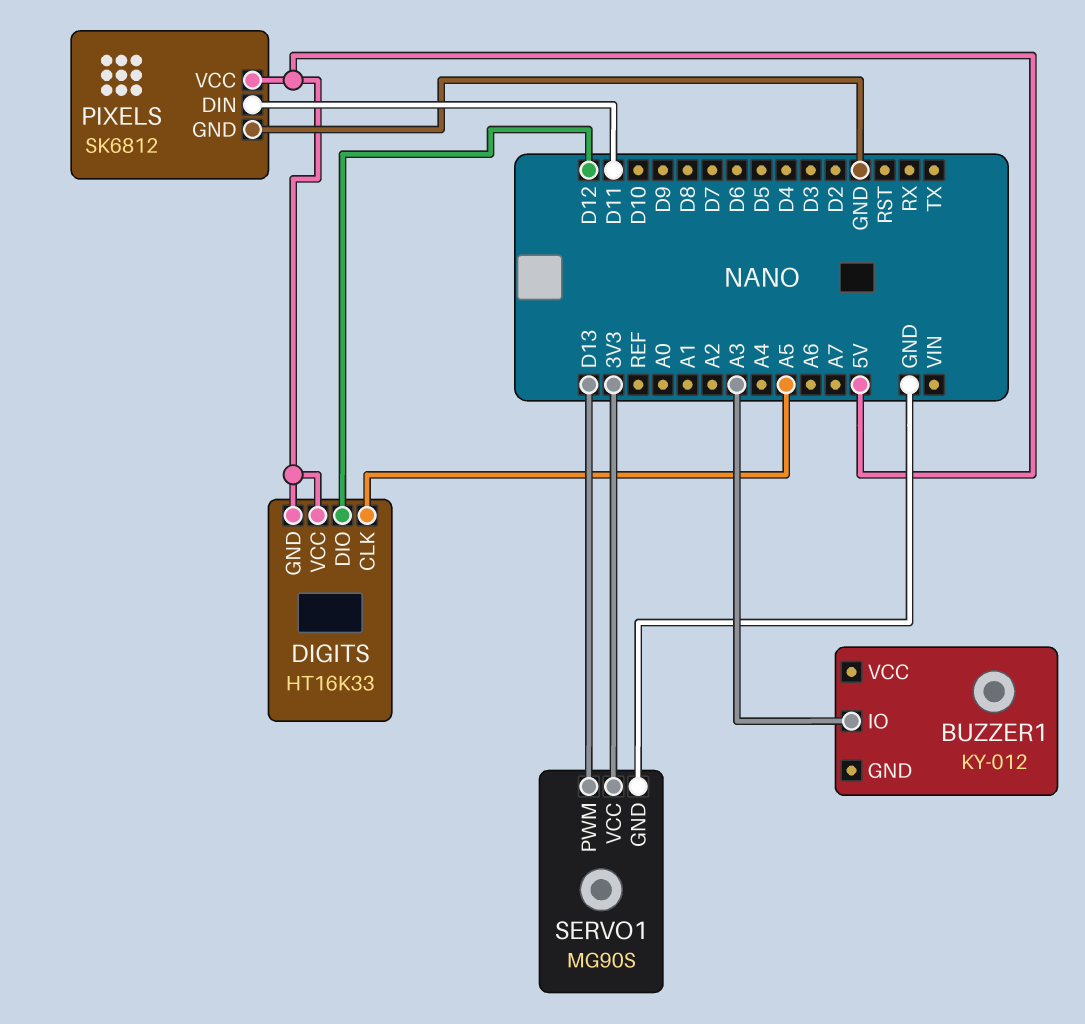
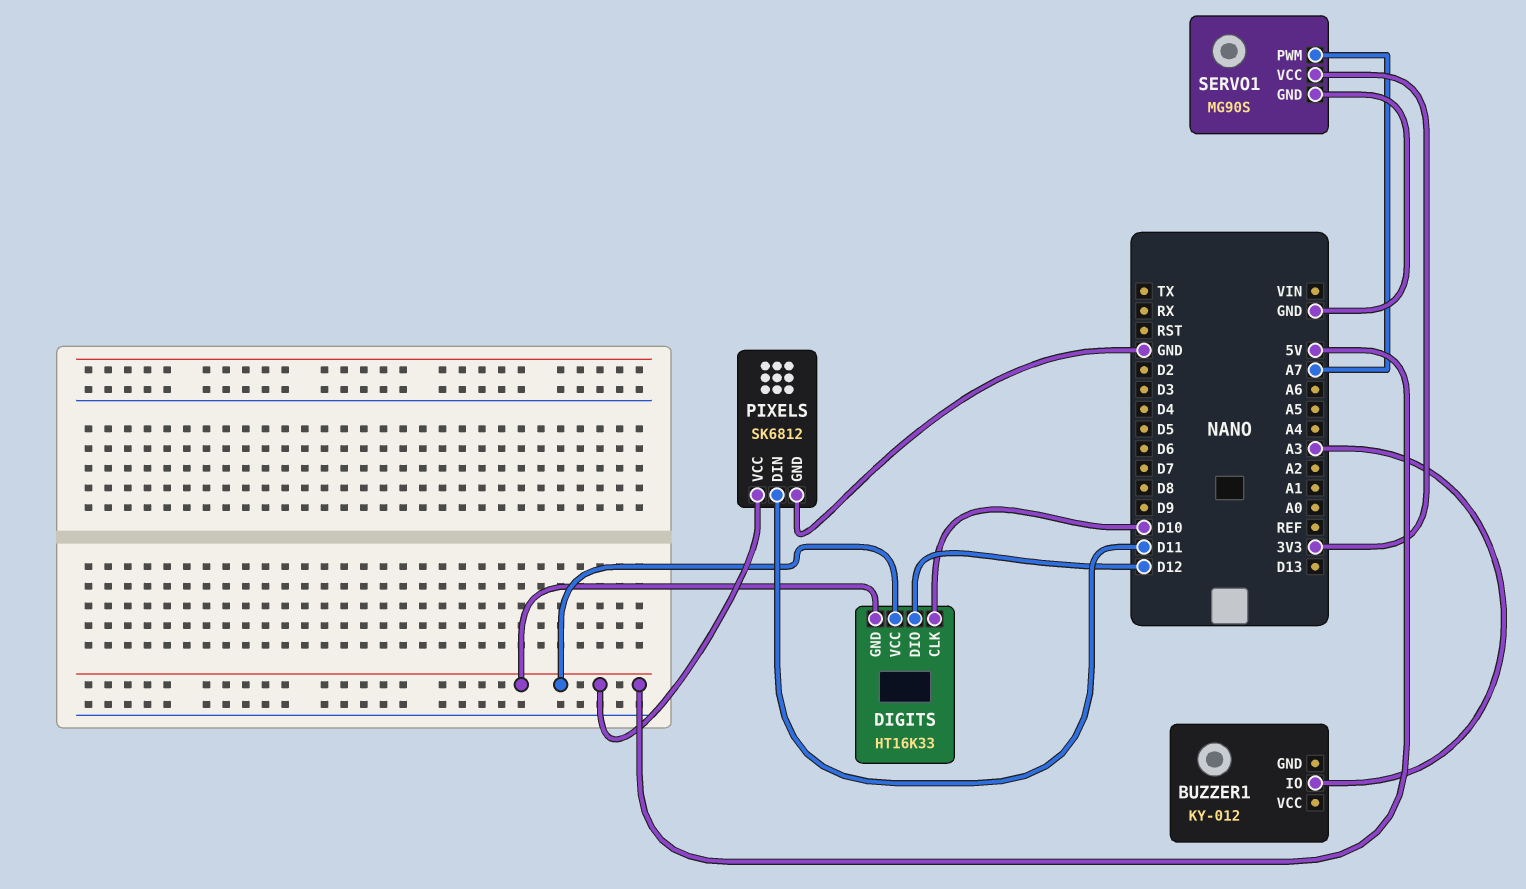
DIGITS pin CLK: A5 -> D10
SERVO1 pin PWM: D13 -> A7

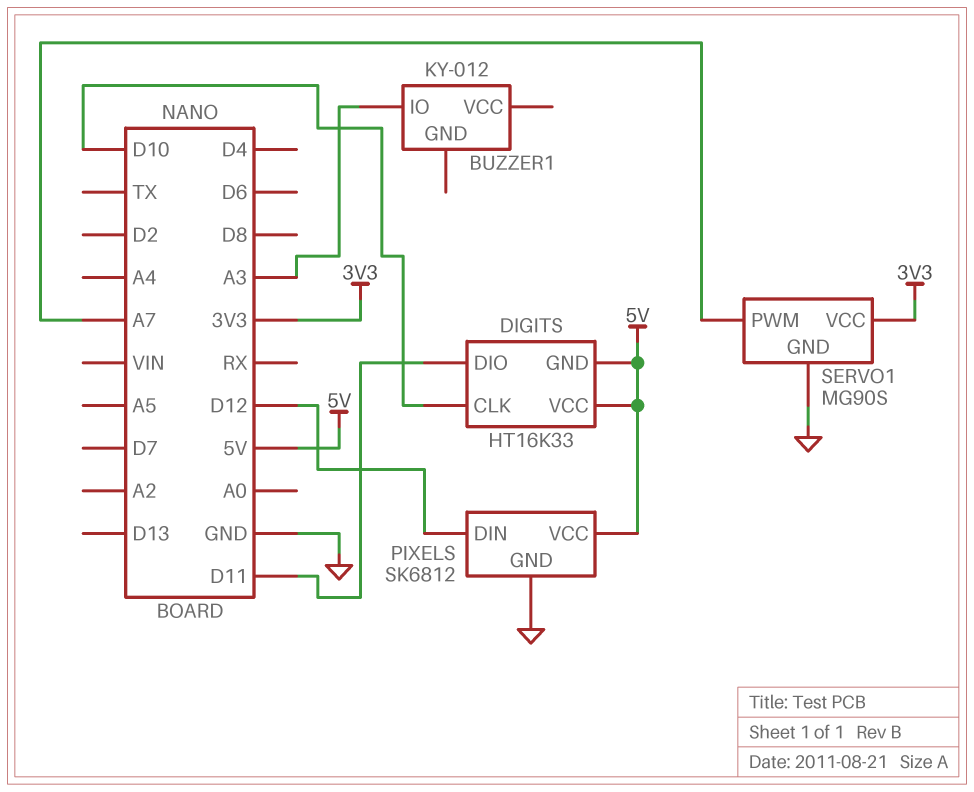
DIGITS pin DIO: D12 -> D11
PIXELS pin DIN: D11 -> D12

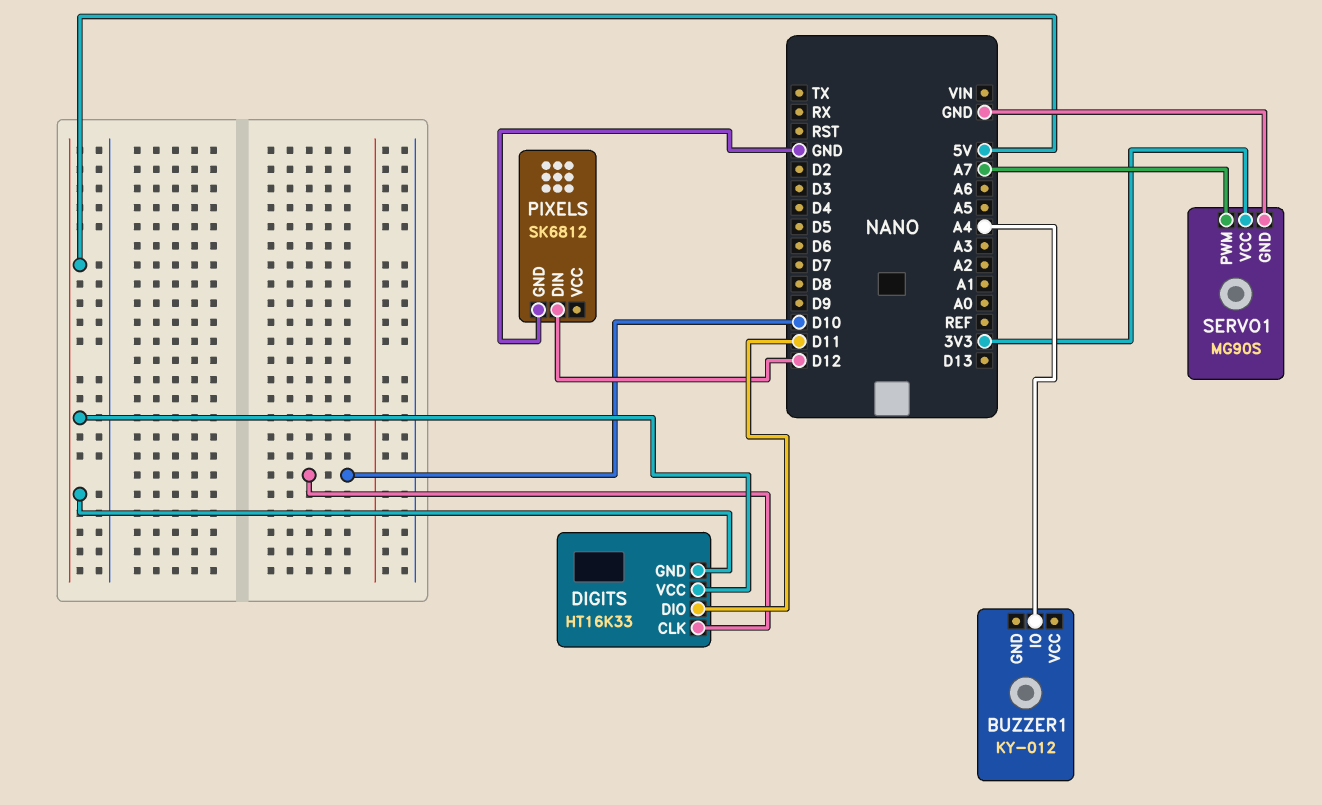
BUZZER1 pin IO: A3 -> A4
PIXELS pin VCC: 5V -> none

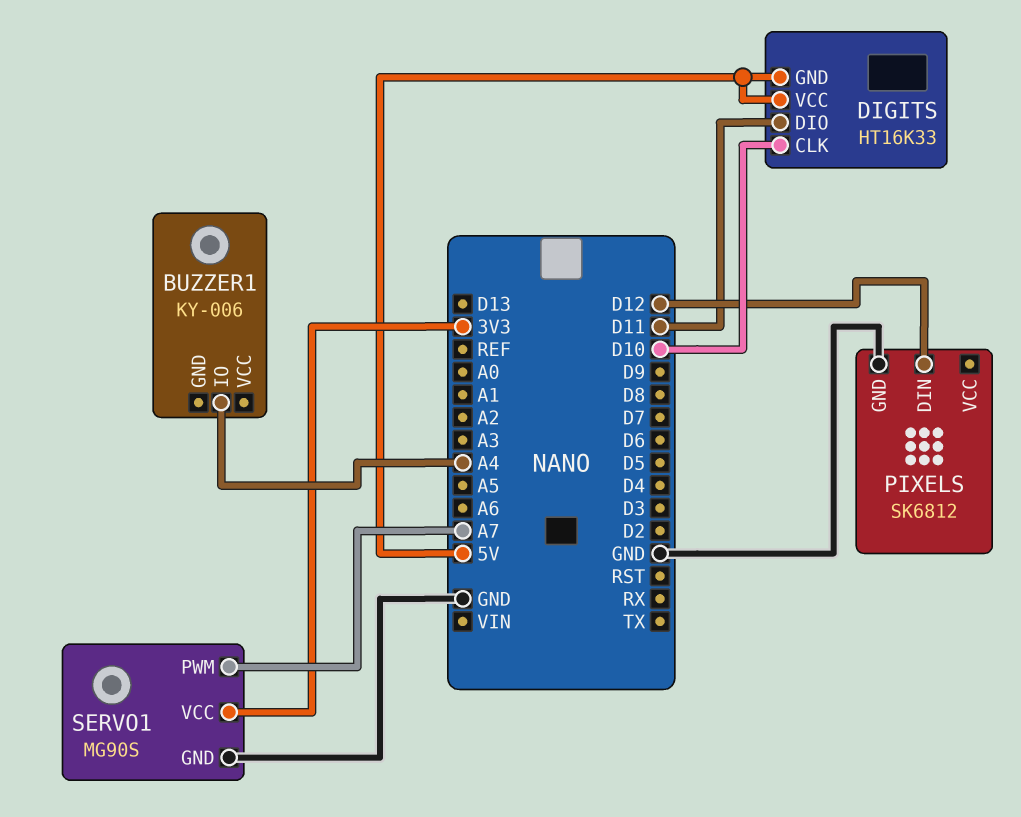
BUZZER1: KY-012 -> KY-006

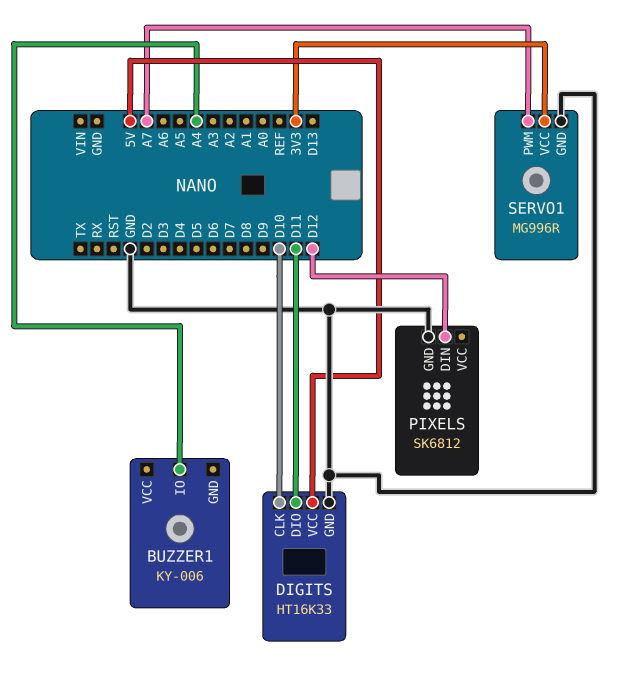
DIGITS pin GND: 5V -> GND
SERVO1: MG90S -> MG996R

